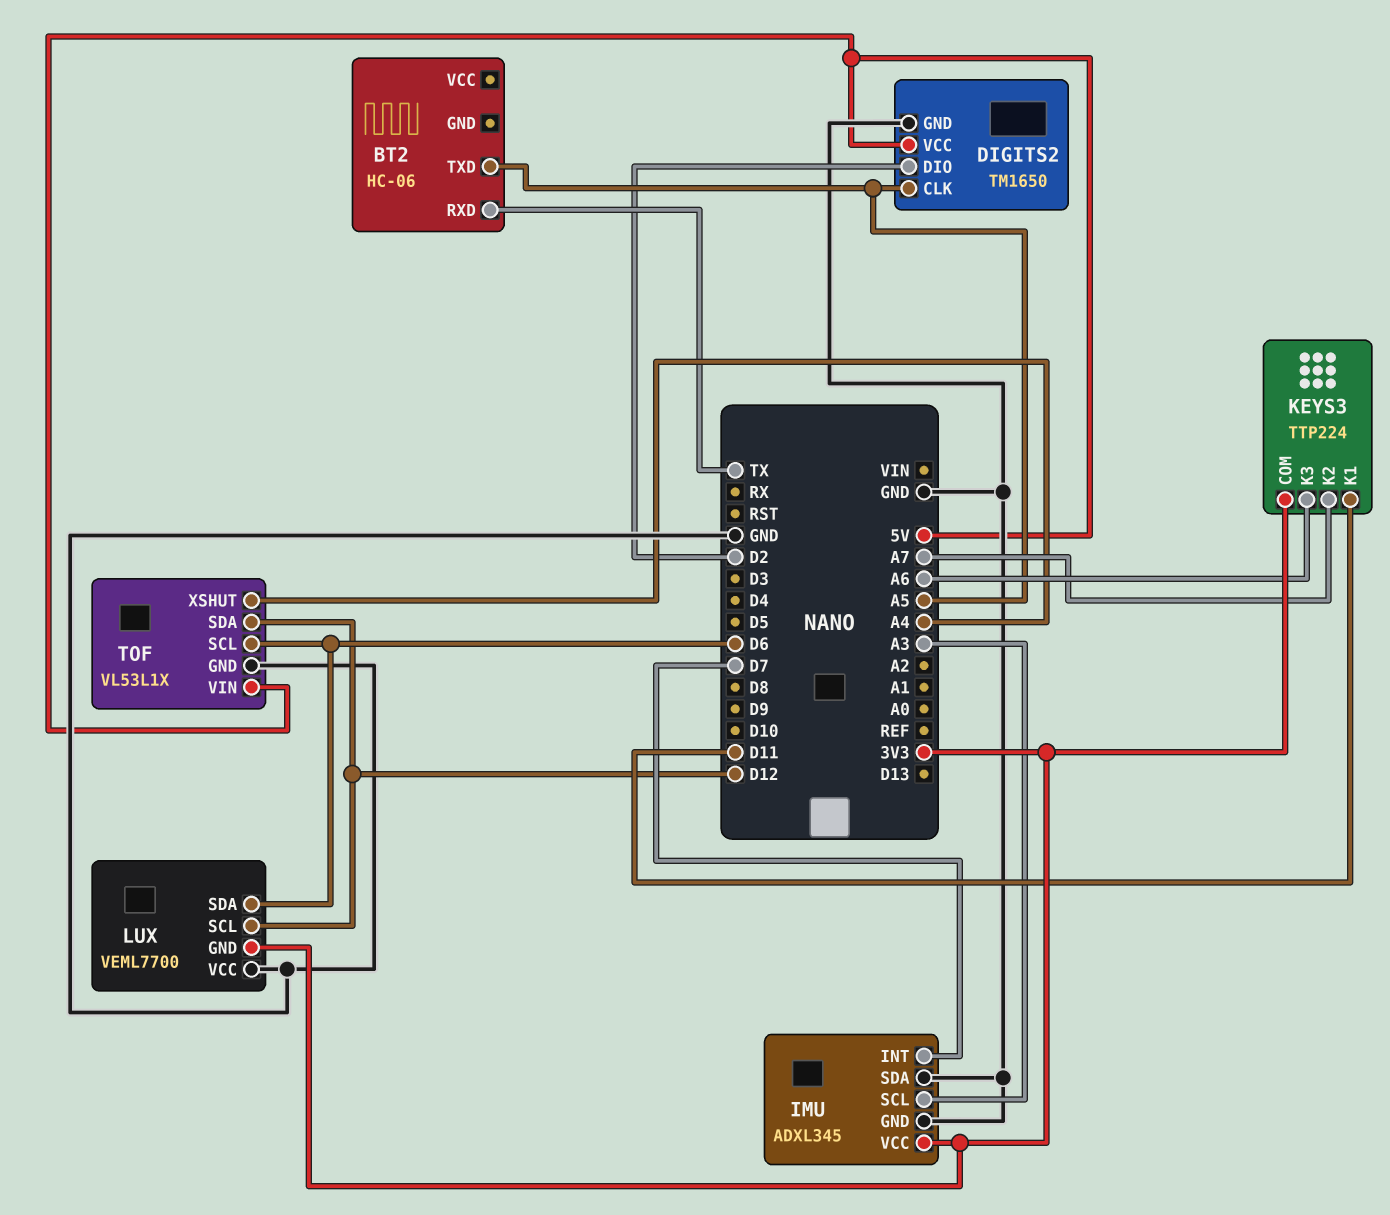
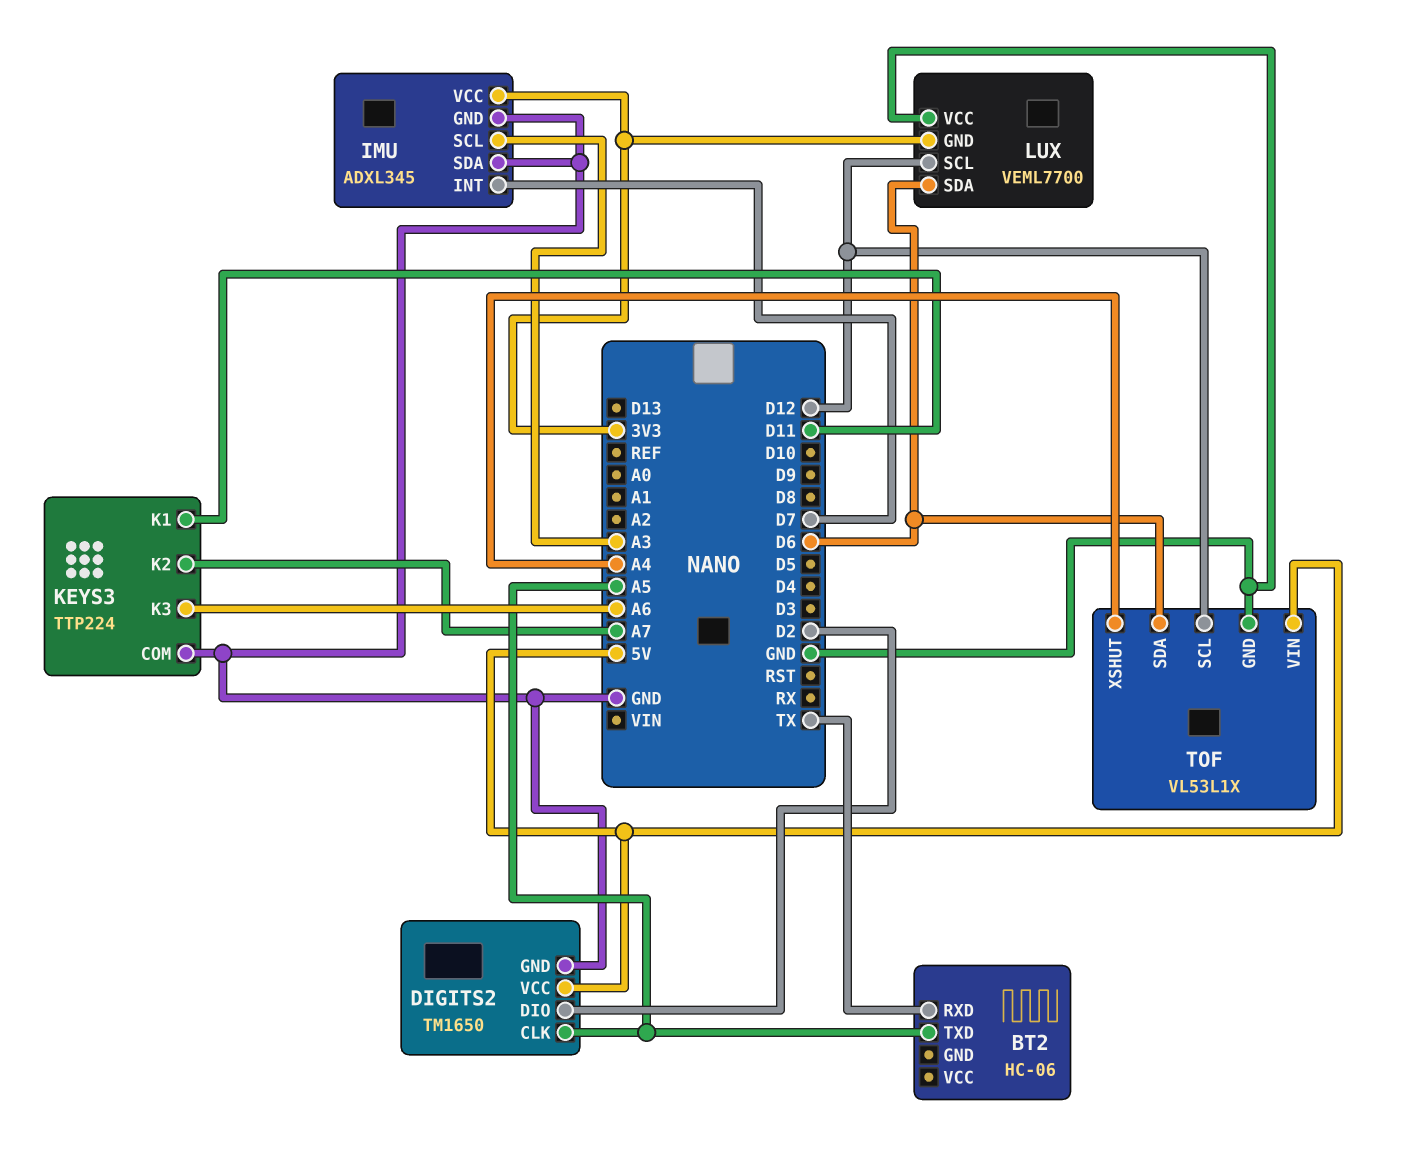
KEYS3 pin COM: 3V3 -> GND
TOF pin SCL: D6 -> D12
TOF pin SDA: D12 -> D6

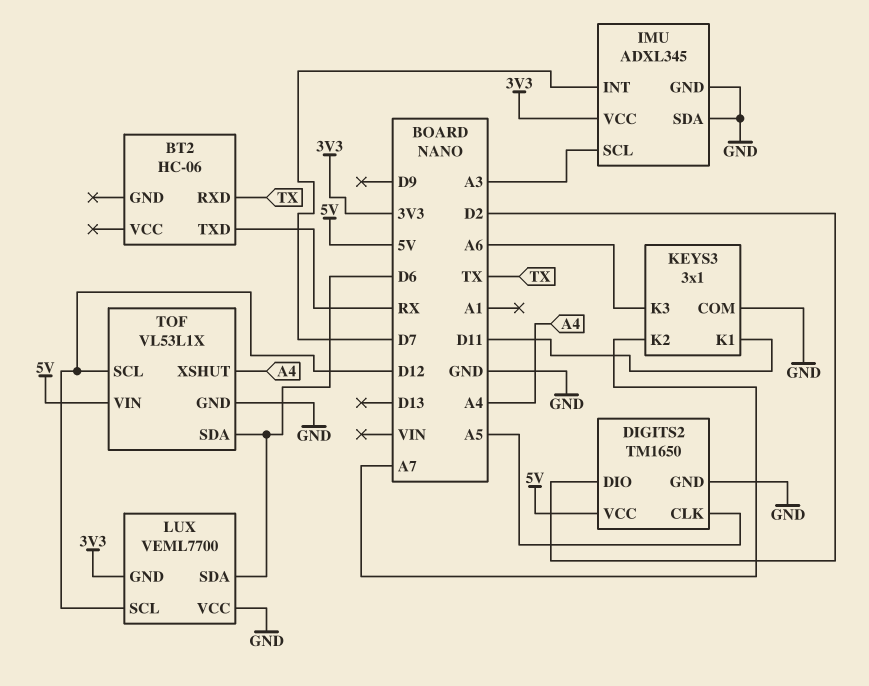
BT2 pin TXD: A5 -> RX
KEYS3: TTP224 -> 3x1

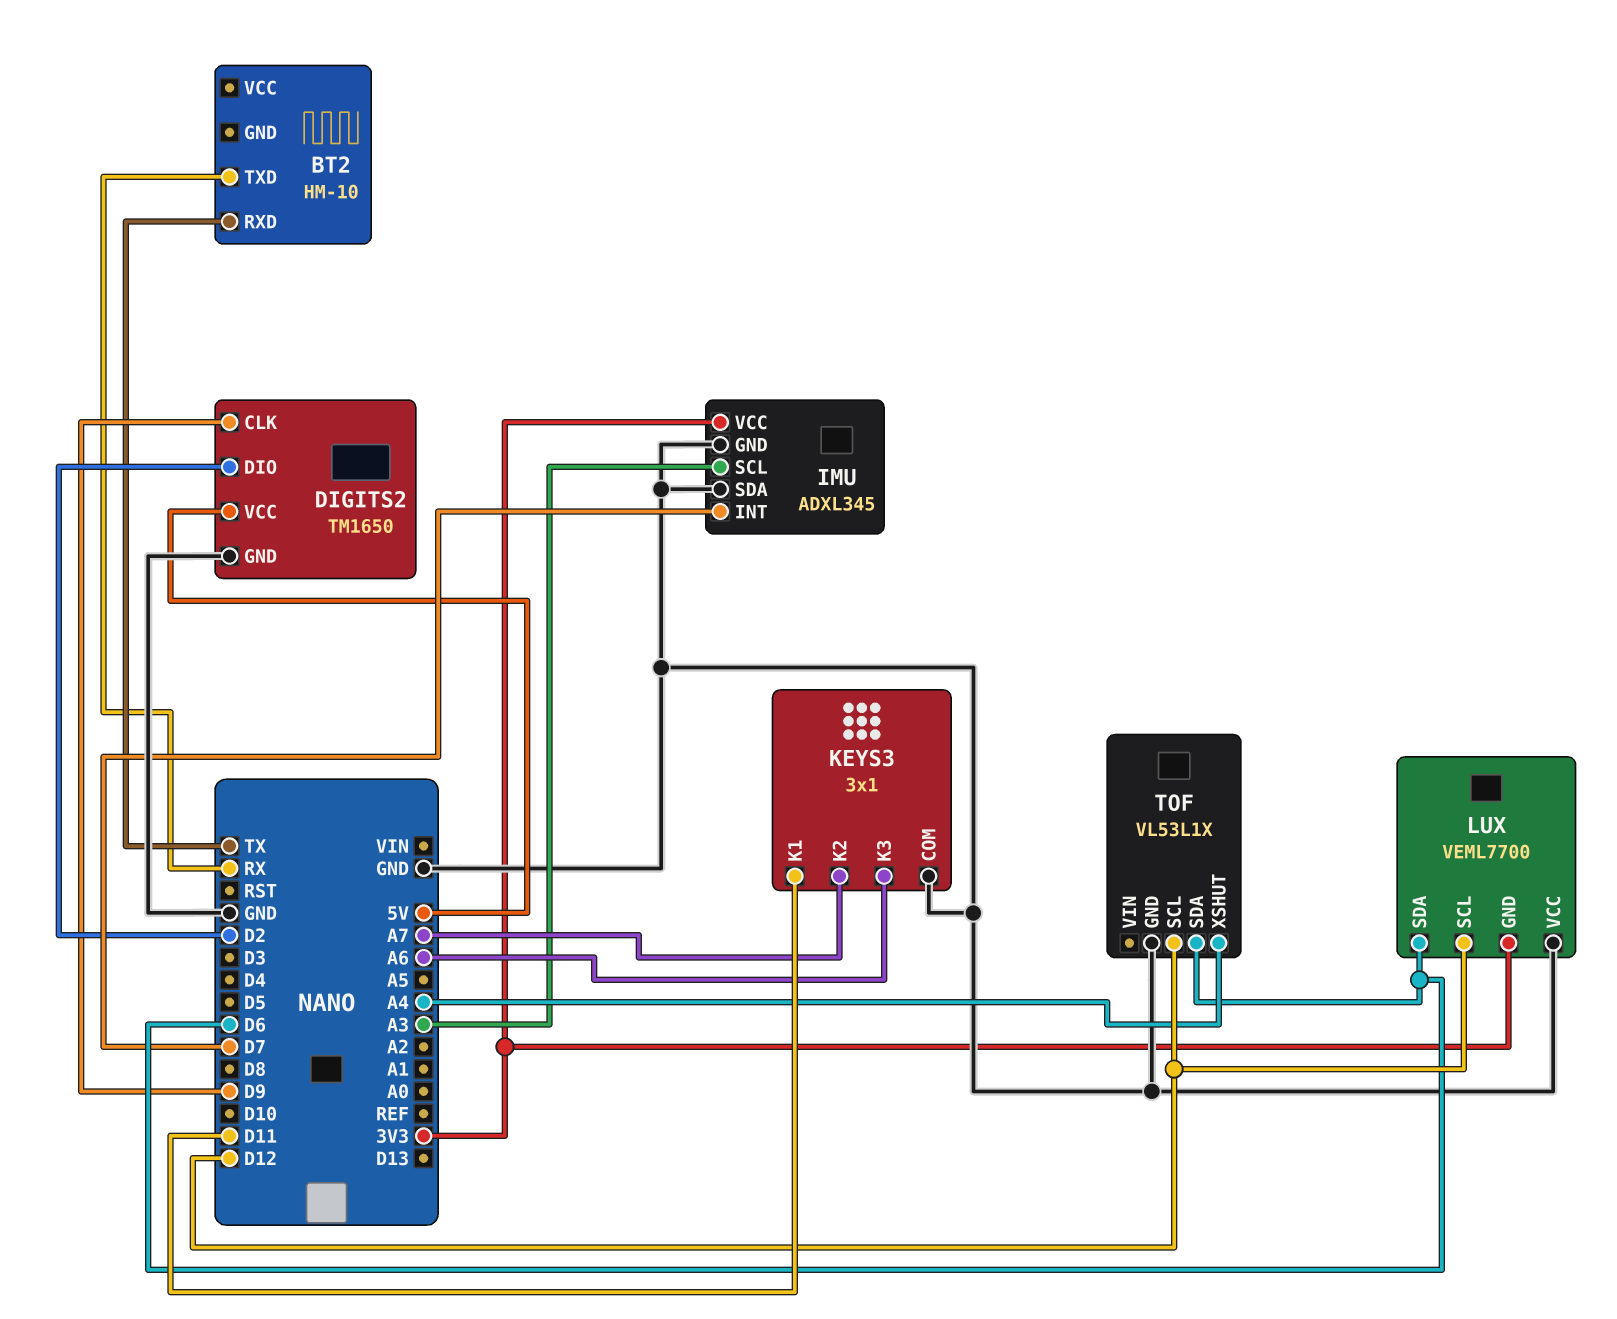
BT2: HC-06 -> HM-10
DIGITS2 pin CLK: A5 -> D9
TOF pin VIN: 5V -> none

